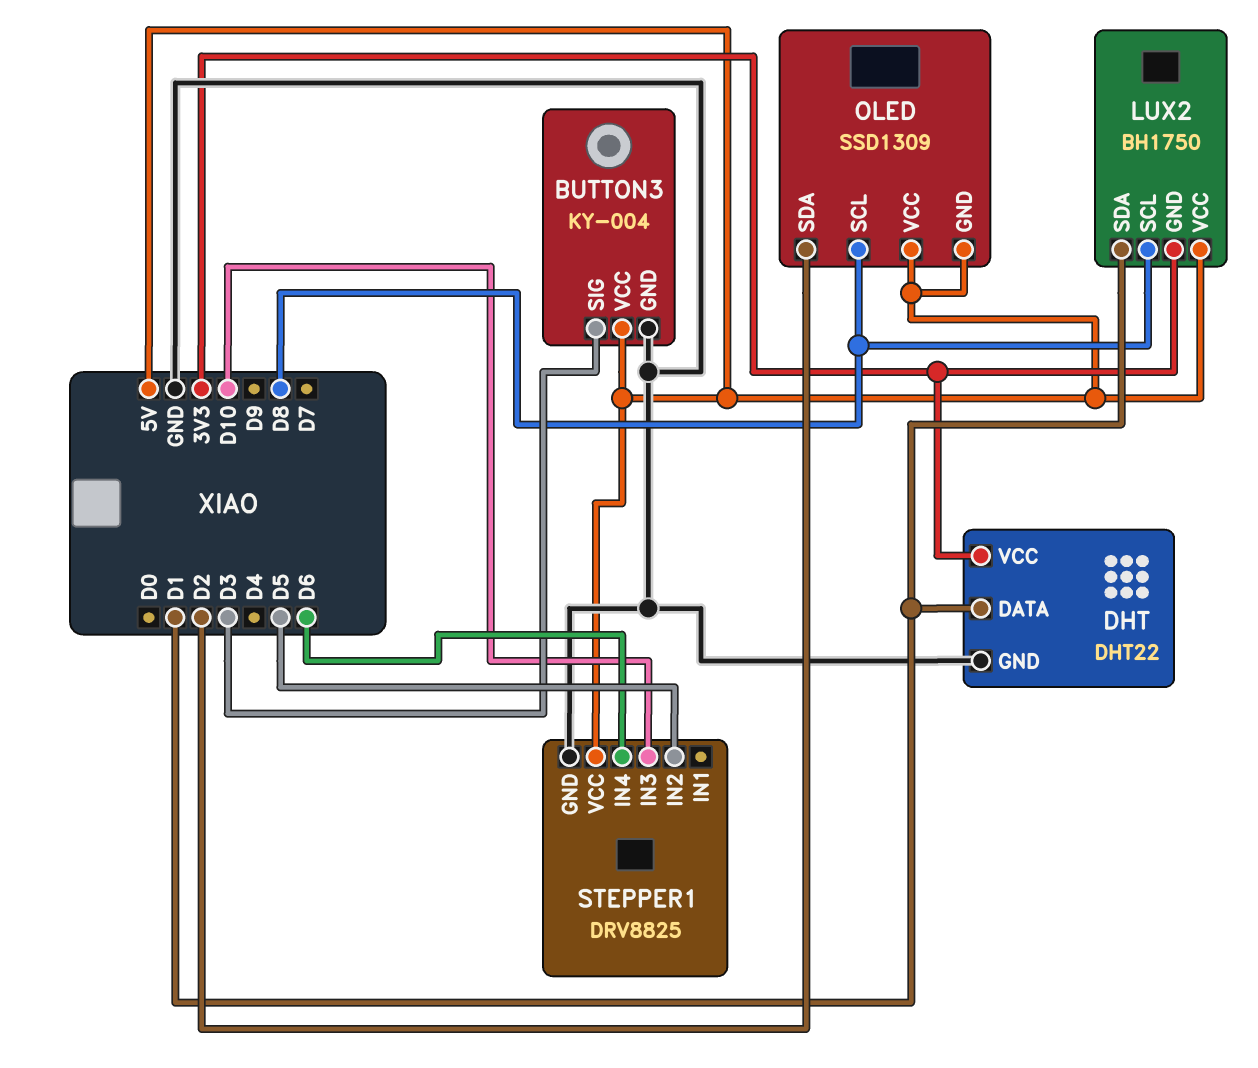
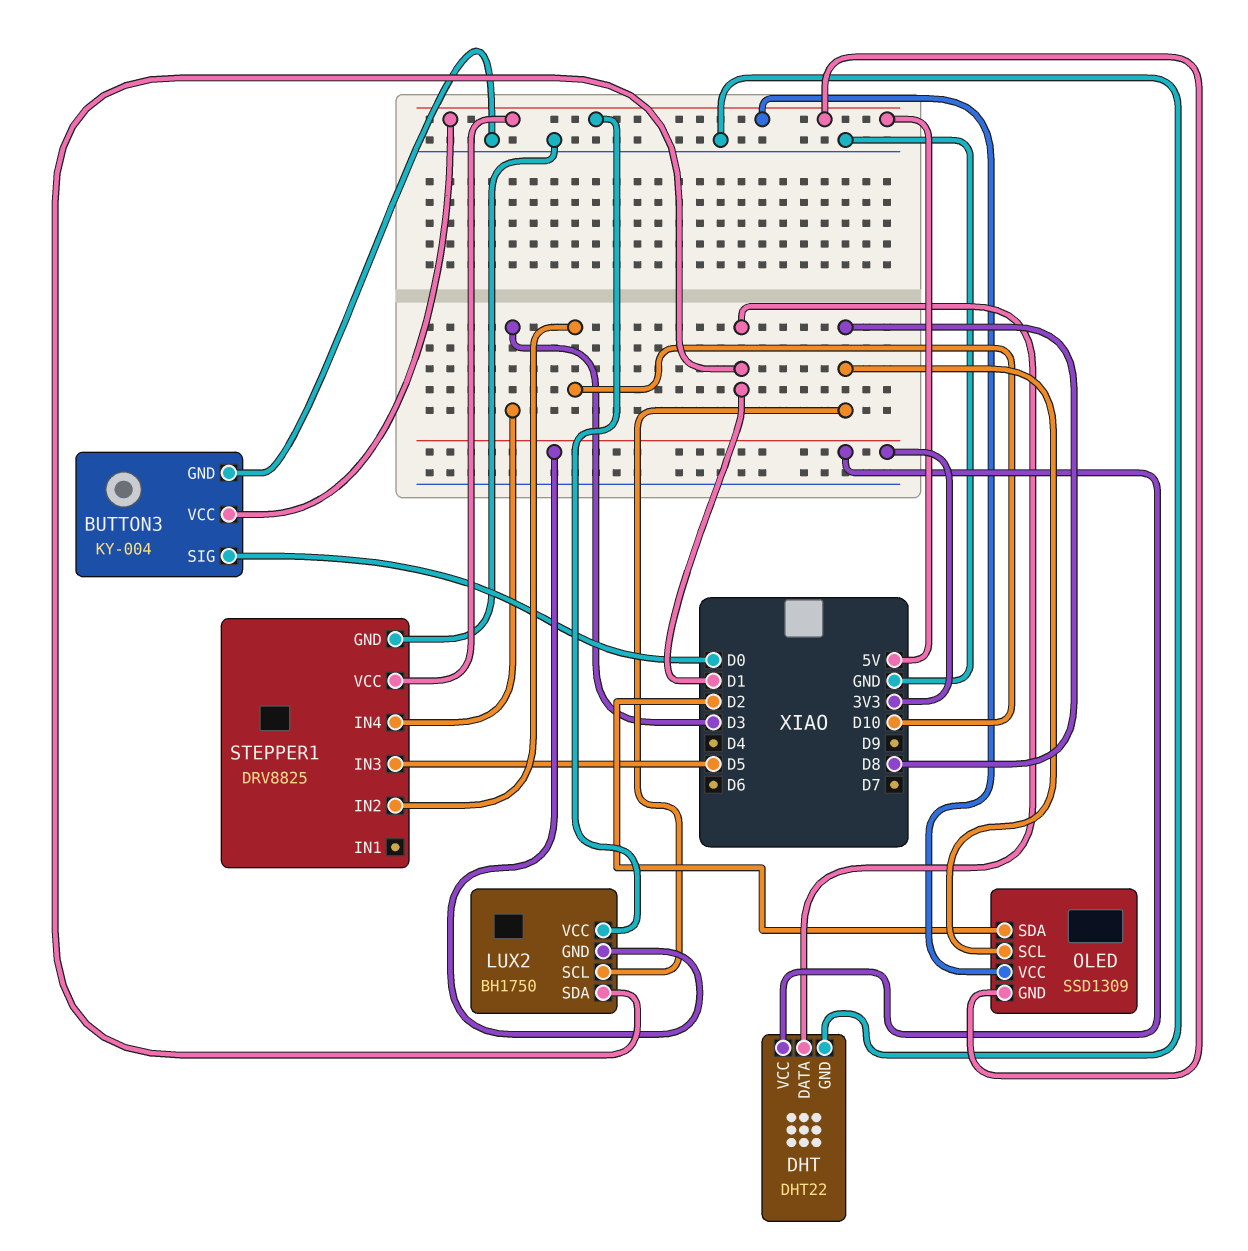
BUTTON3 pin SIG: D3 -> D0
STEPPER1 pin IN2: D5 -> D10
STEPPER1 pin IN3: D10 -> D5
STEPPER1 pin IN4: D6 -> D3

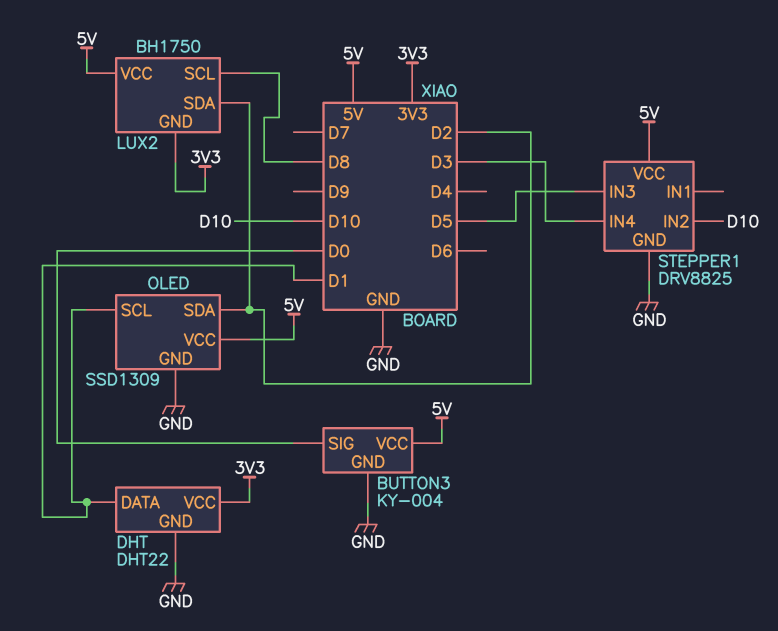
LUX2 pin SDA: D1 -> D2
OLED pin GND: 5V -> GND
OLED pin SCL: D8 -> D1

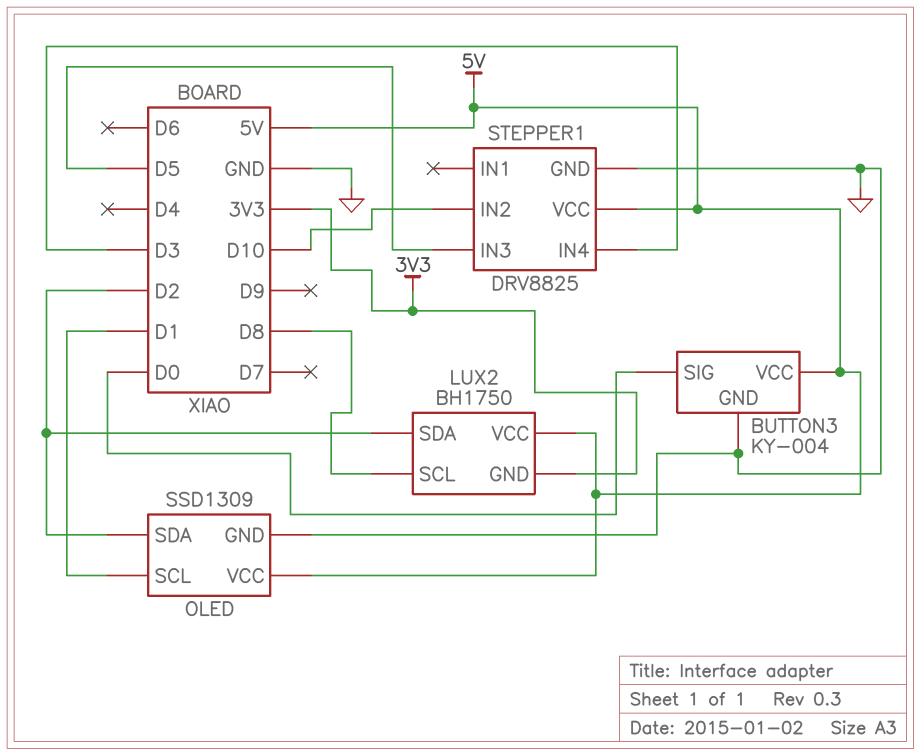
DHT: DHT22 -> none
DHT pin DATA: D1 -> none
DHT pin GND: GND -> none
DHT pin VCC: 3V3 -> none

